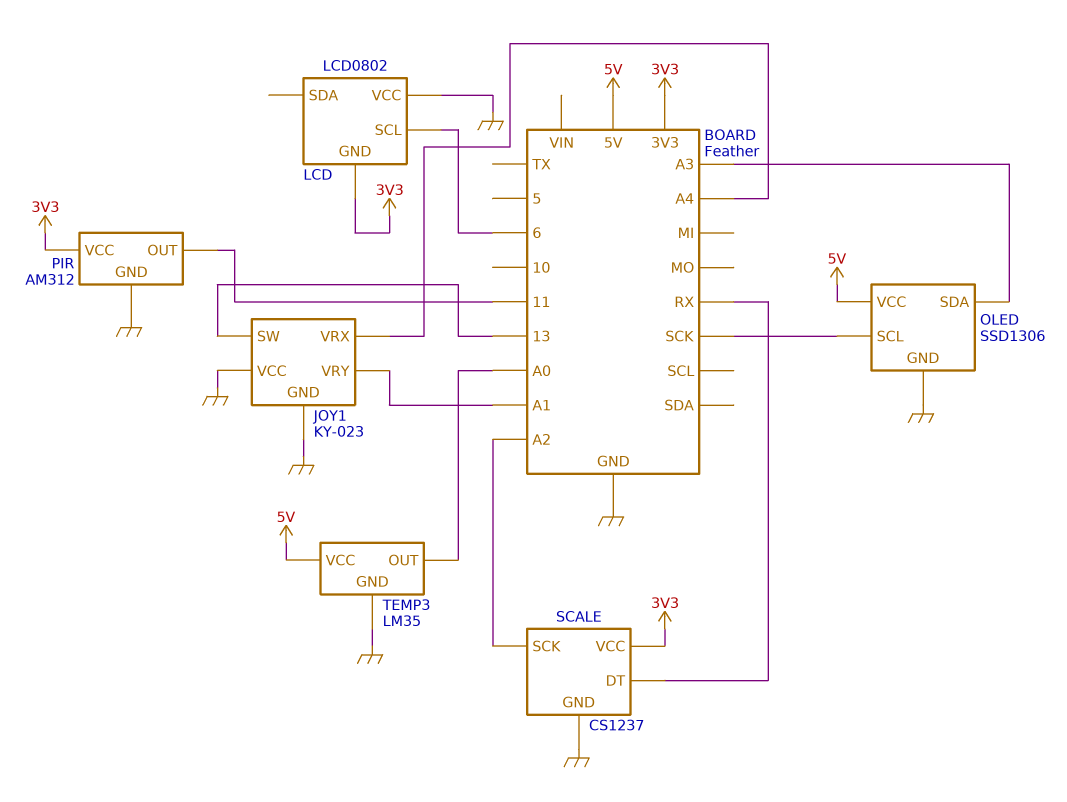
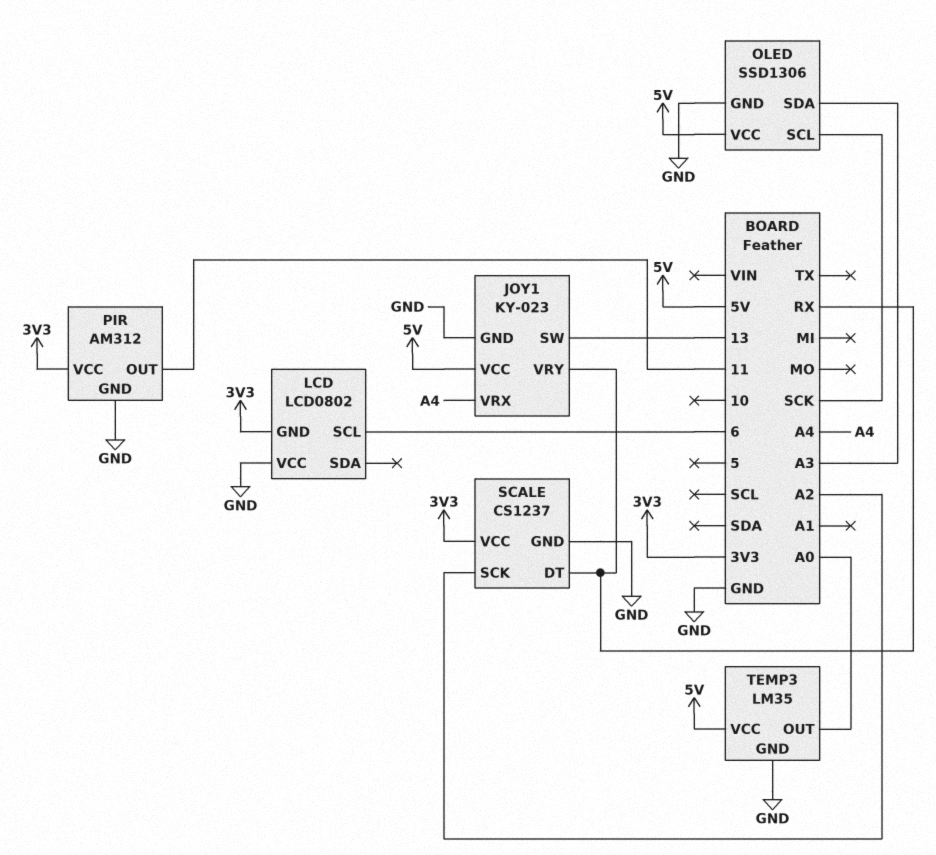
JOY1 pin VCC: GND -> 5V
JOY1 pin VRY: A1 -> RX

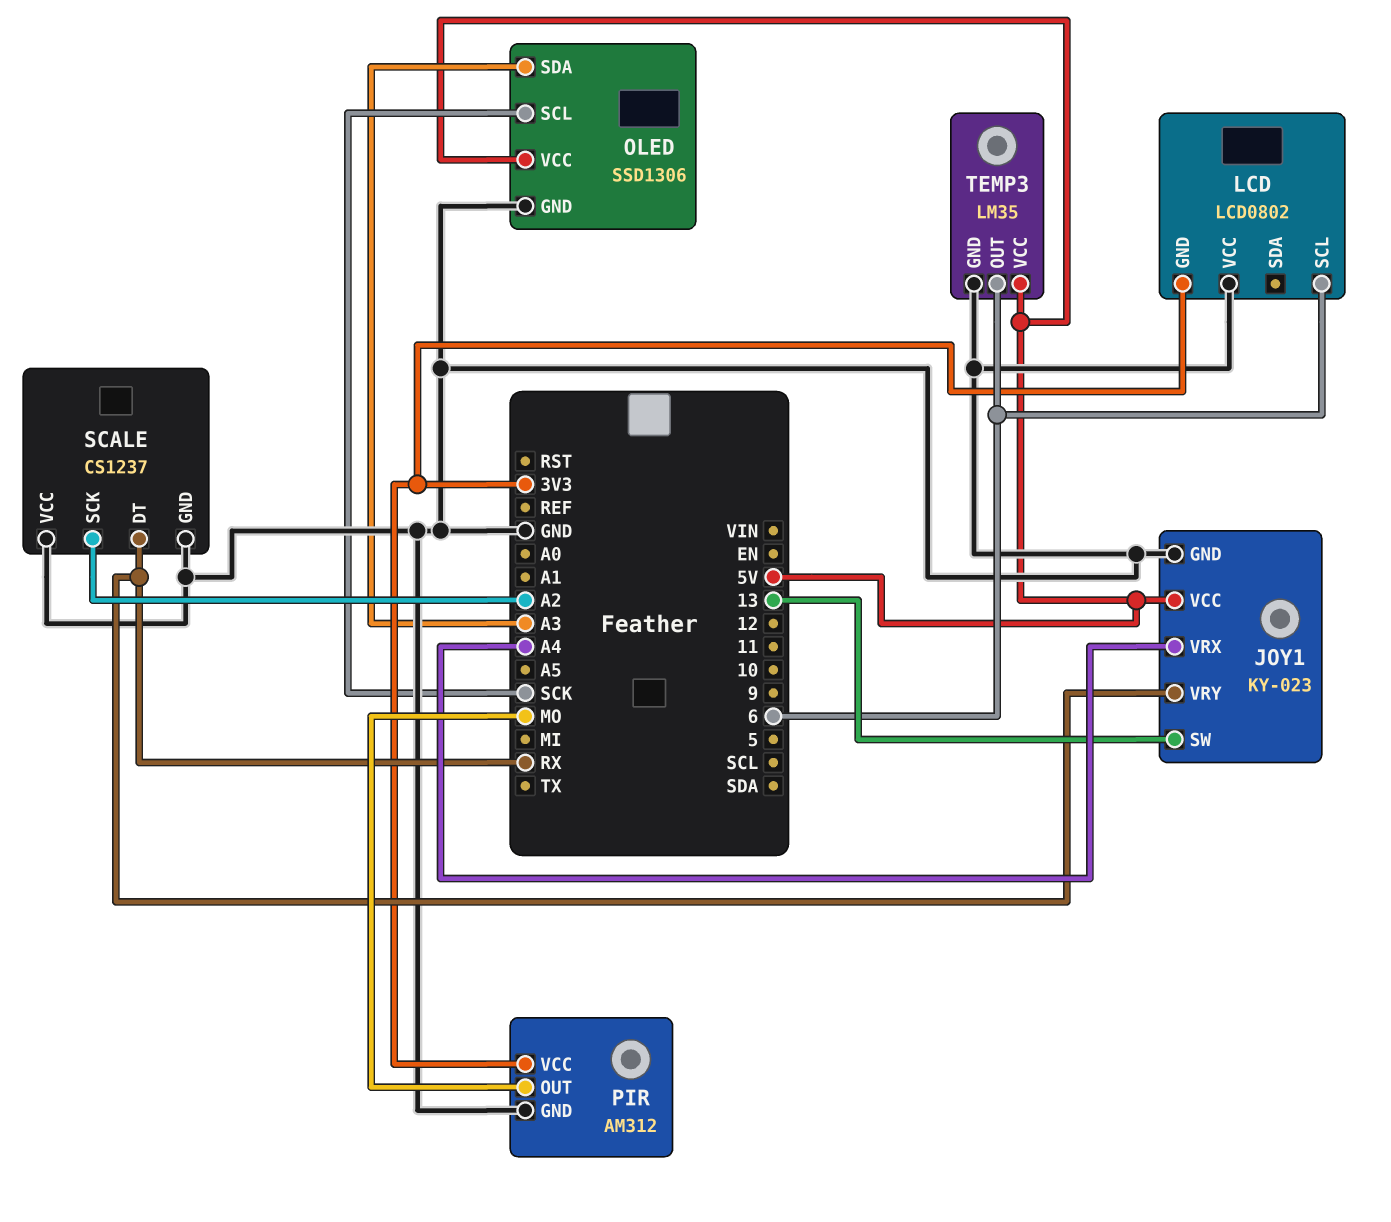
PIR pin OUT: 11 -> MO
SCALE pin VCC: 3V3 -> GND
TEMP3 pin OUT: A0 -> 6

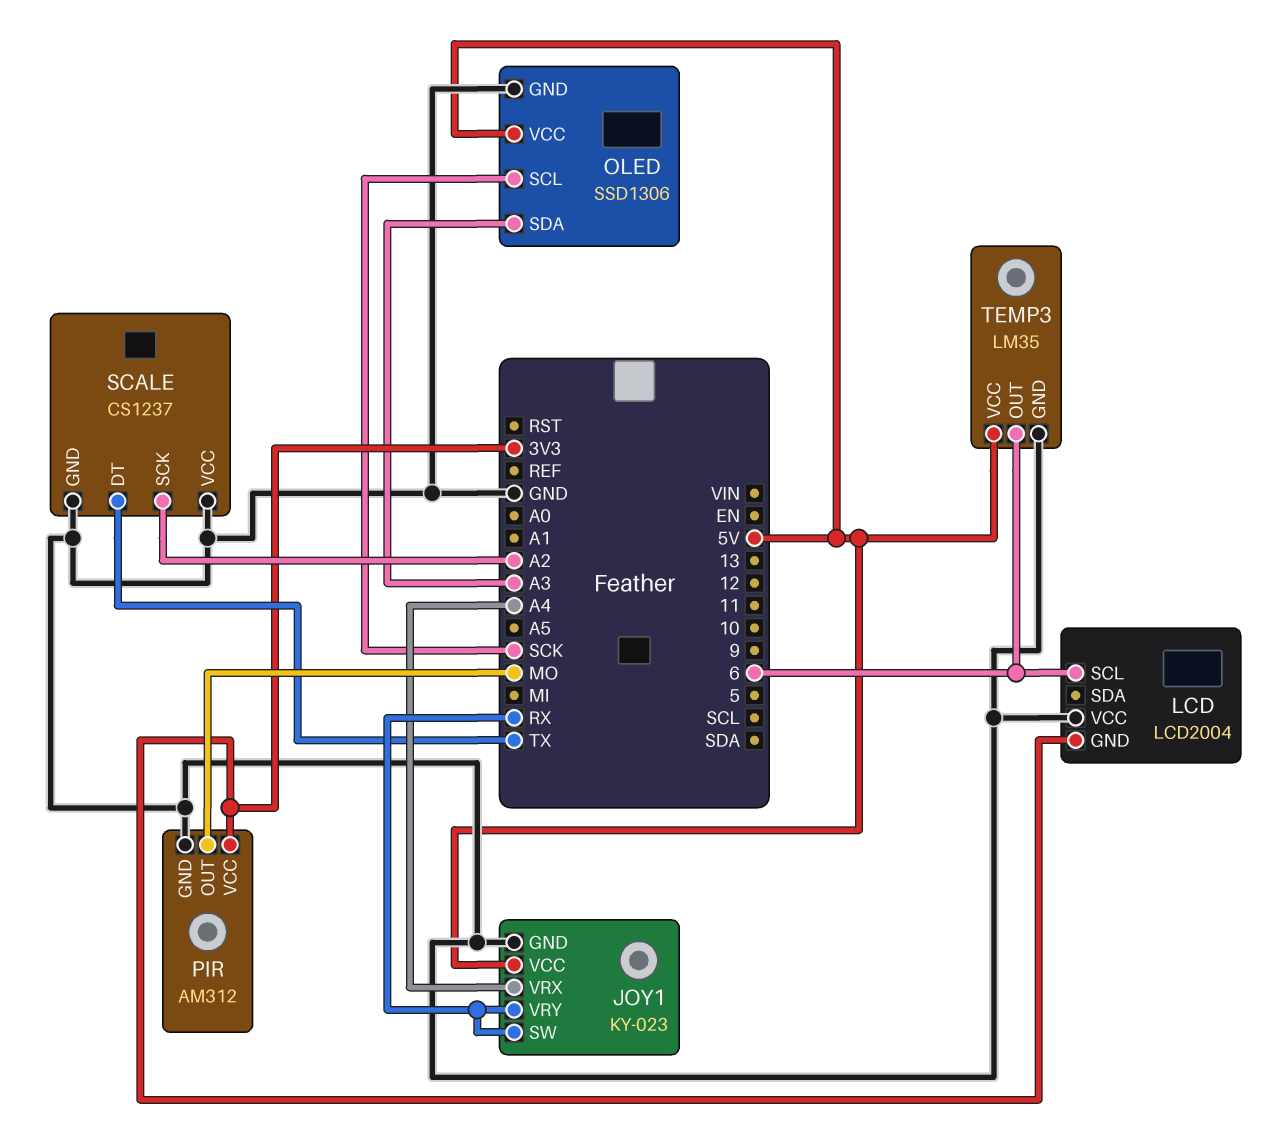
JOY1 pin SW: 13 -> RX
LCD: LCD0802 -> LCD2004
SCALE pin DT: RX -> TX

